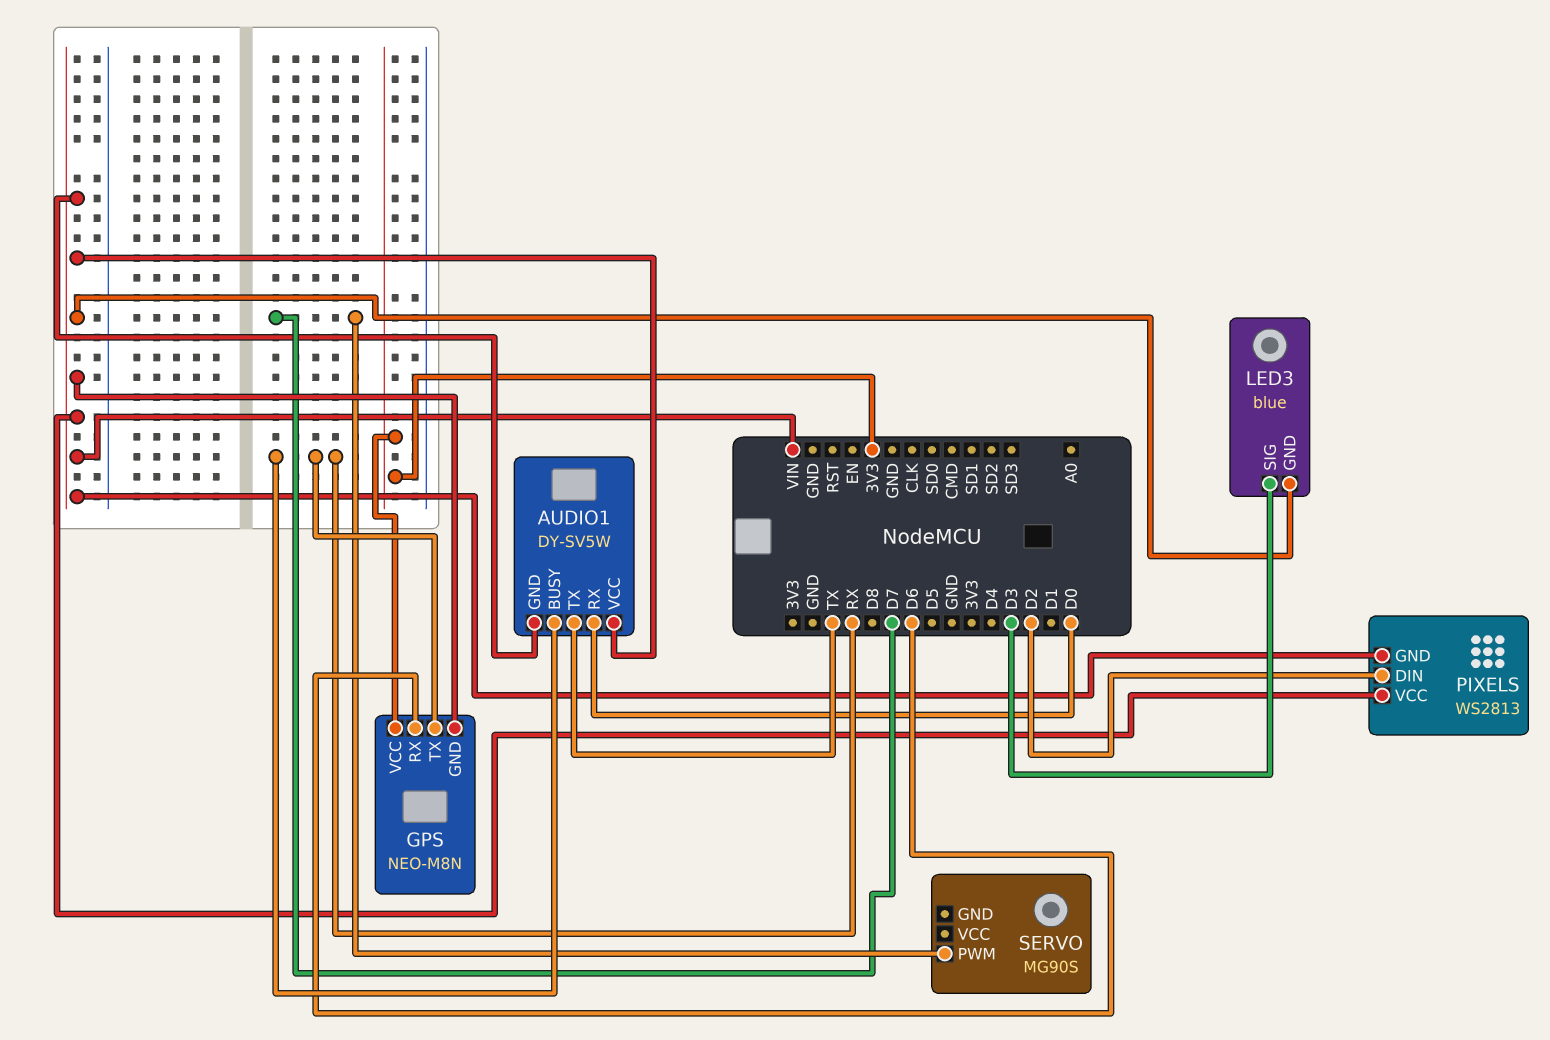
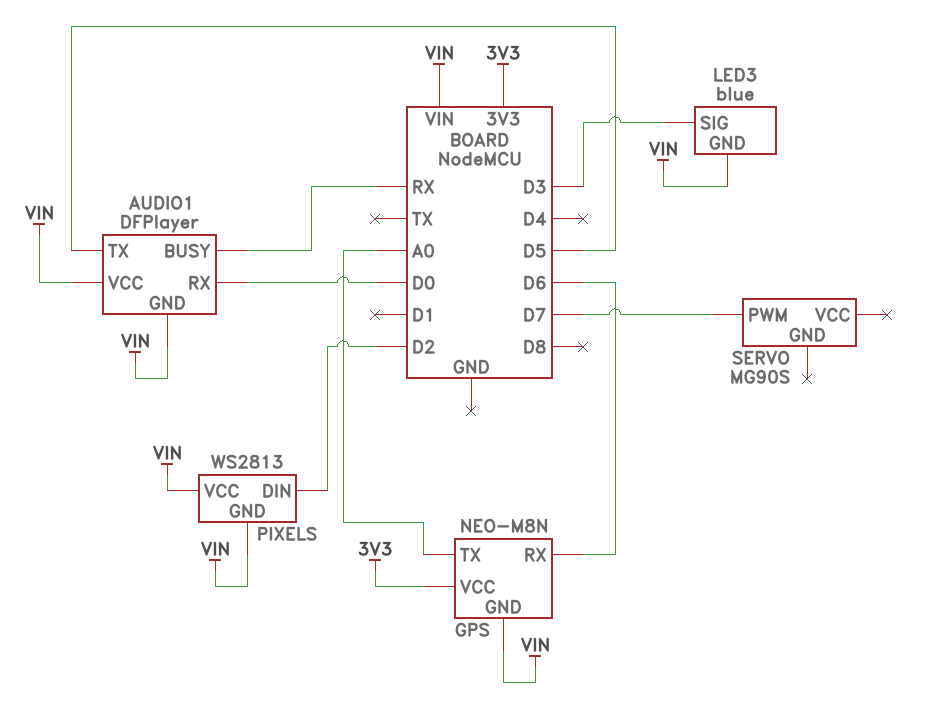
AUDIO1: DY-SV5W -> DFPlayer
AUDIO1 pin TX: TX -> D5
GPS pin TX: RX -> A0

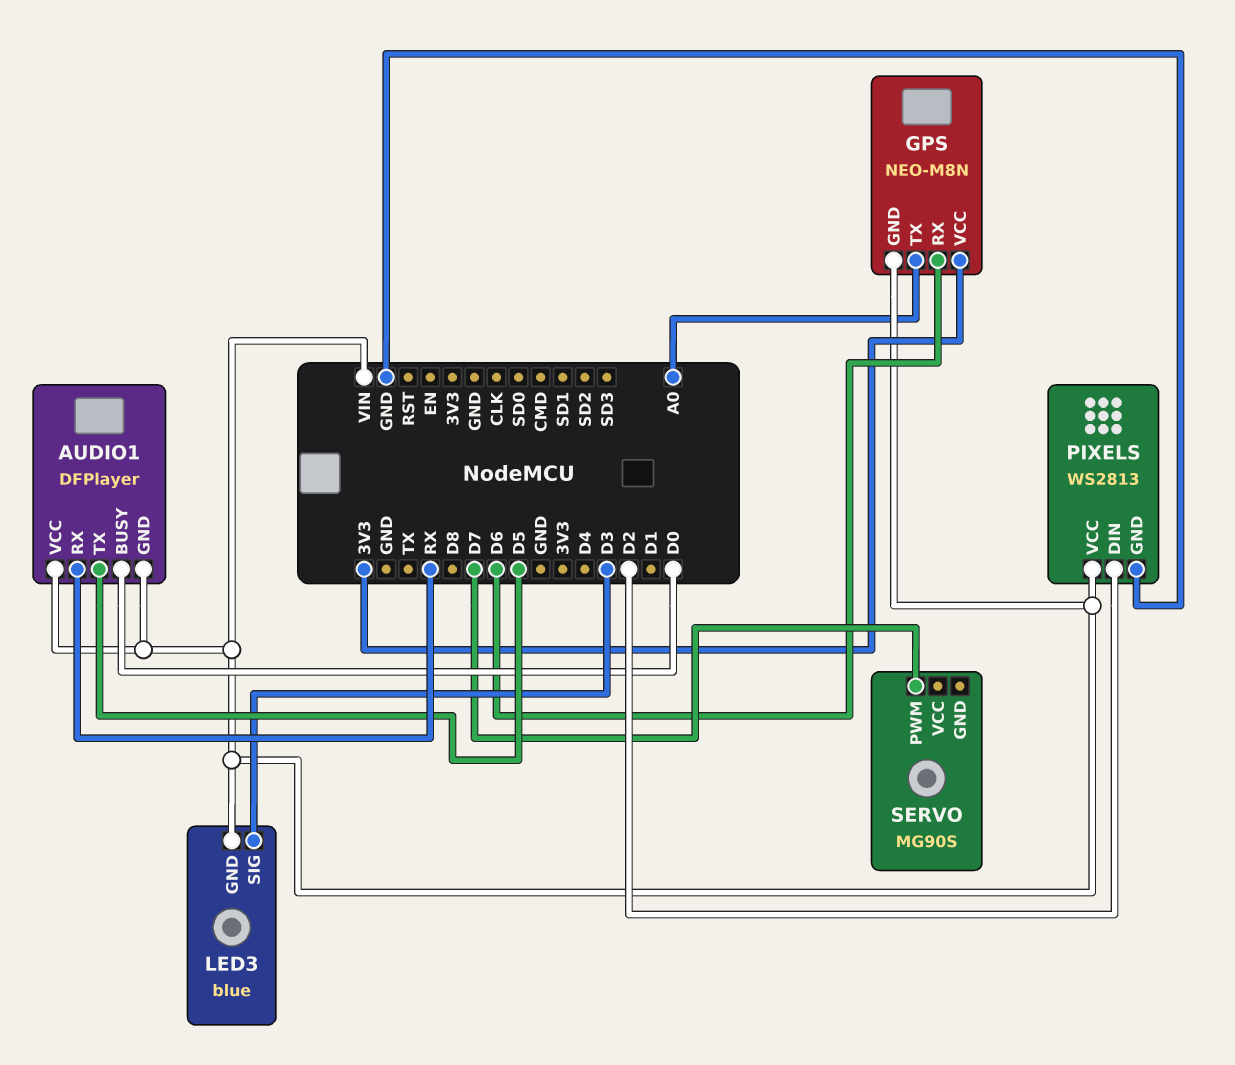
AUDIO1 pin BUSY: RX -> D0
AUDIO1 pin RX: D0 -> RX
PIXELS pin GND: VIN -> GND

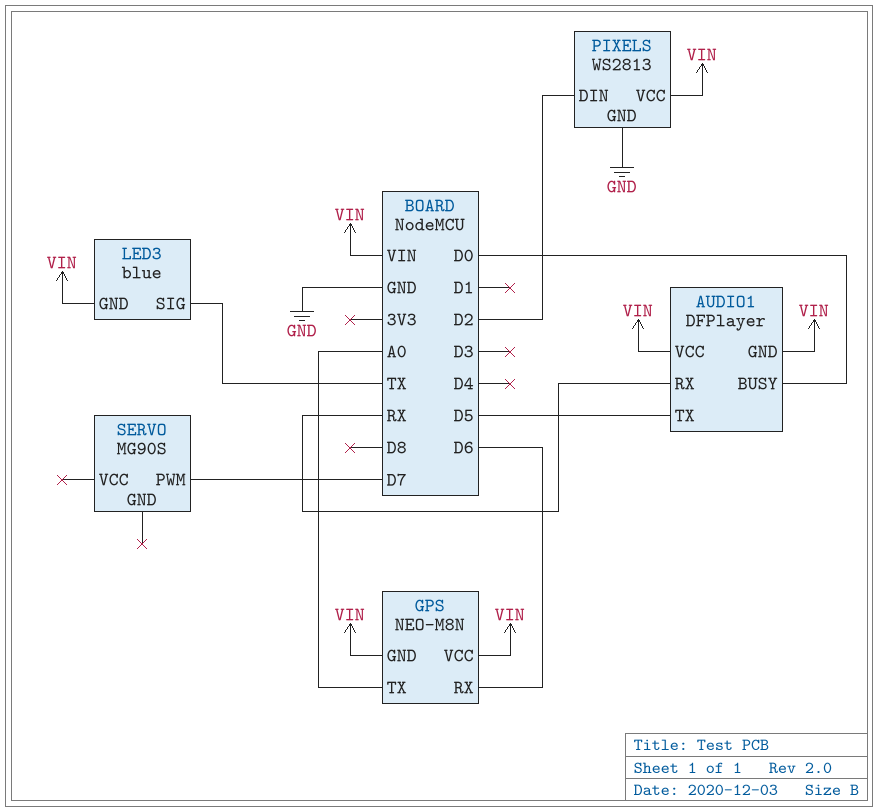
GPS pin VCC: 3V3 -> VIN
LED3 pin SIG: D3 -> TX

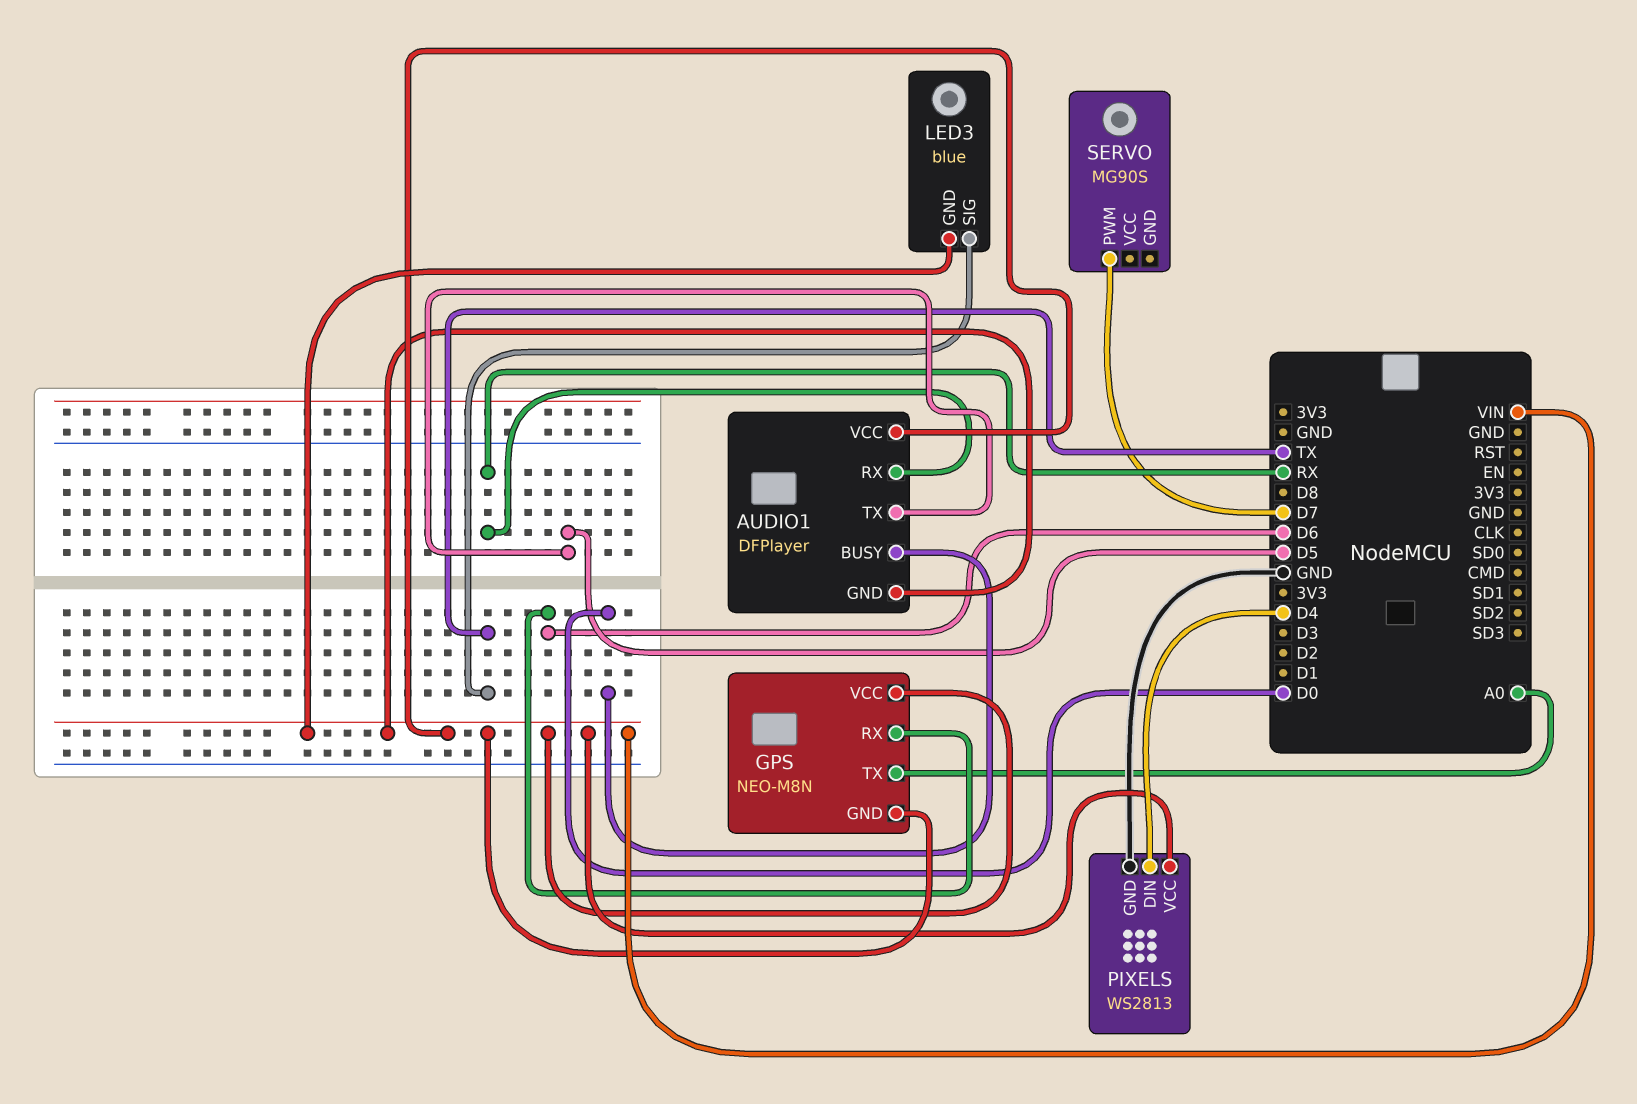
PIXELS pin DIN: D2 -> D4

